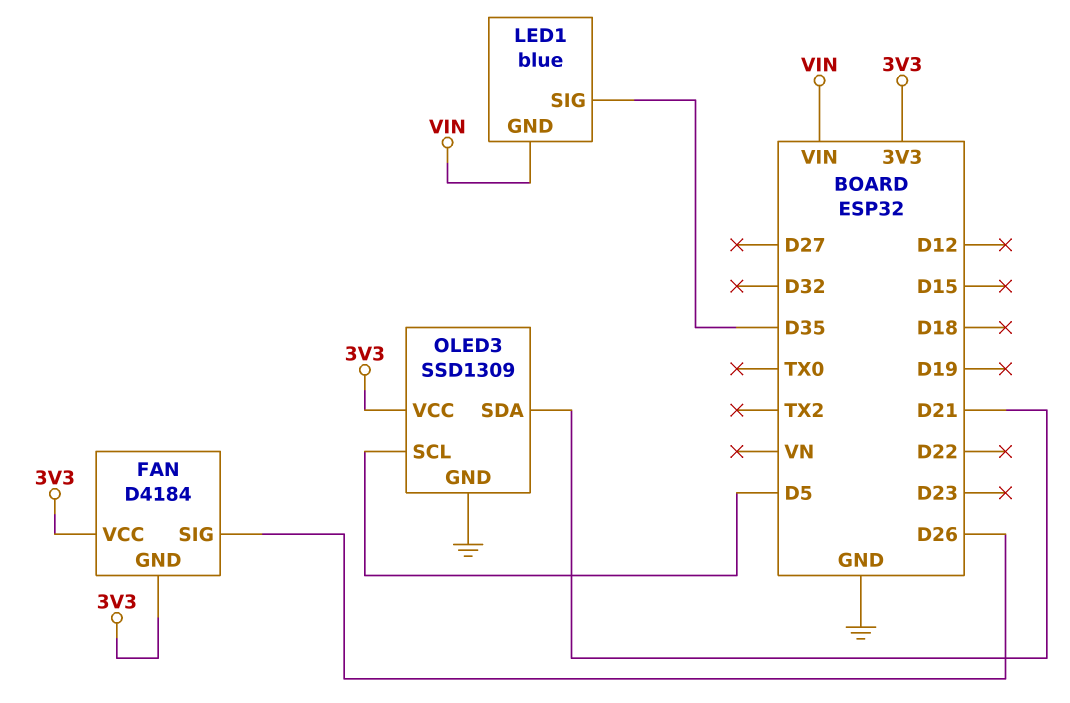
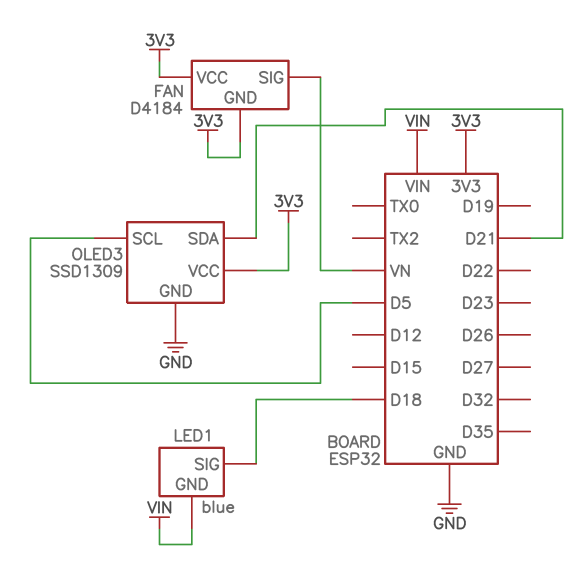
FAN pin SIG: D26 -> VN
LED1 pin SIG: D35 -> D18

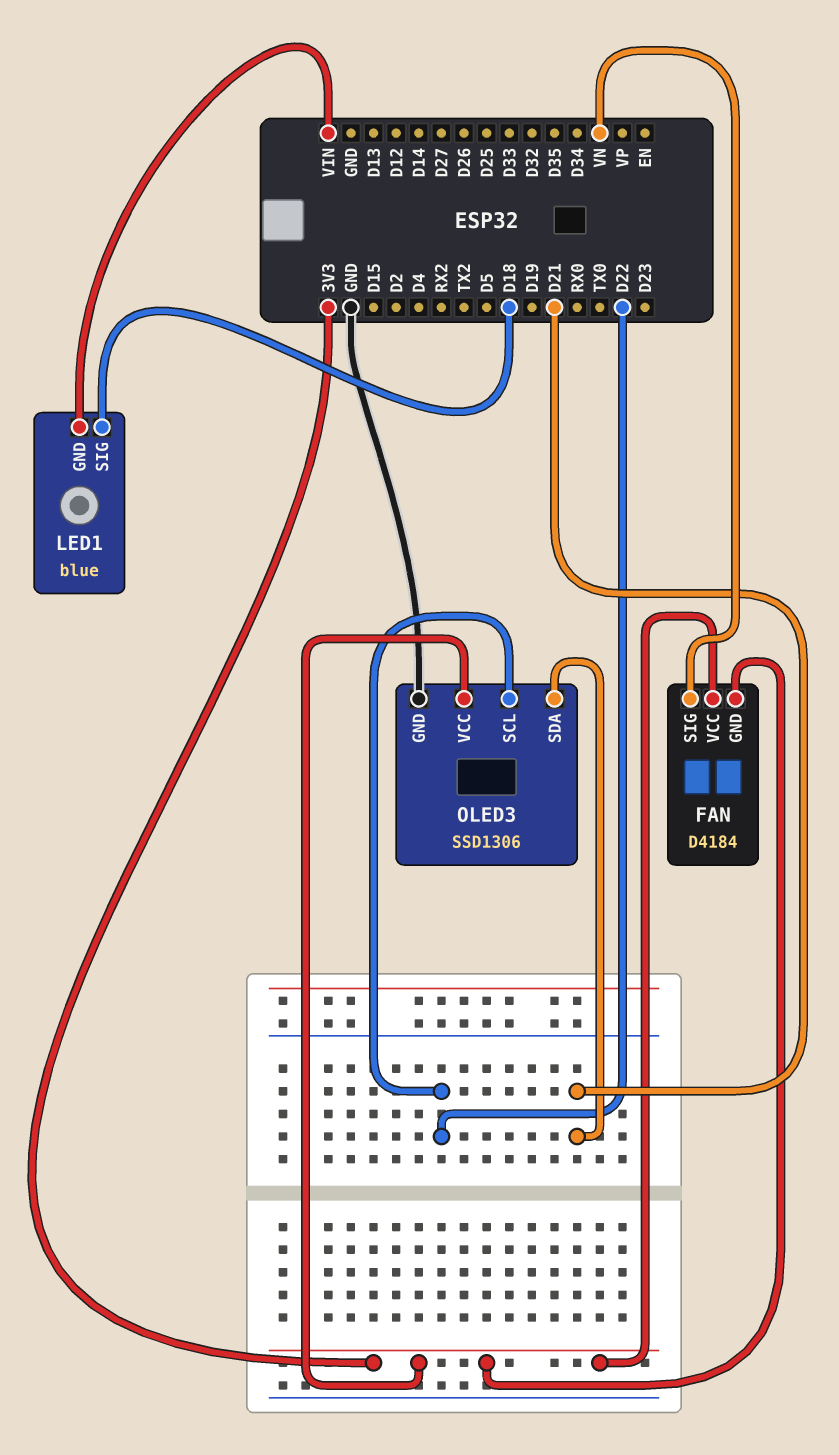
OLED3: SSD1309 -> SSD1306
OLED3 pin SCL: D5 -> D22

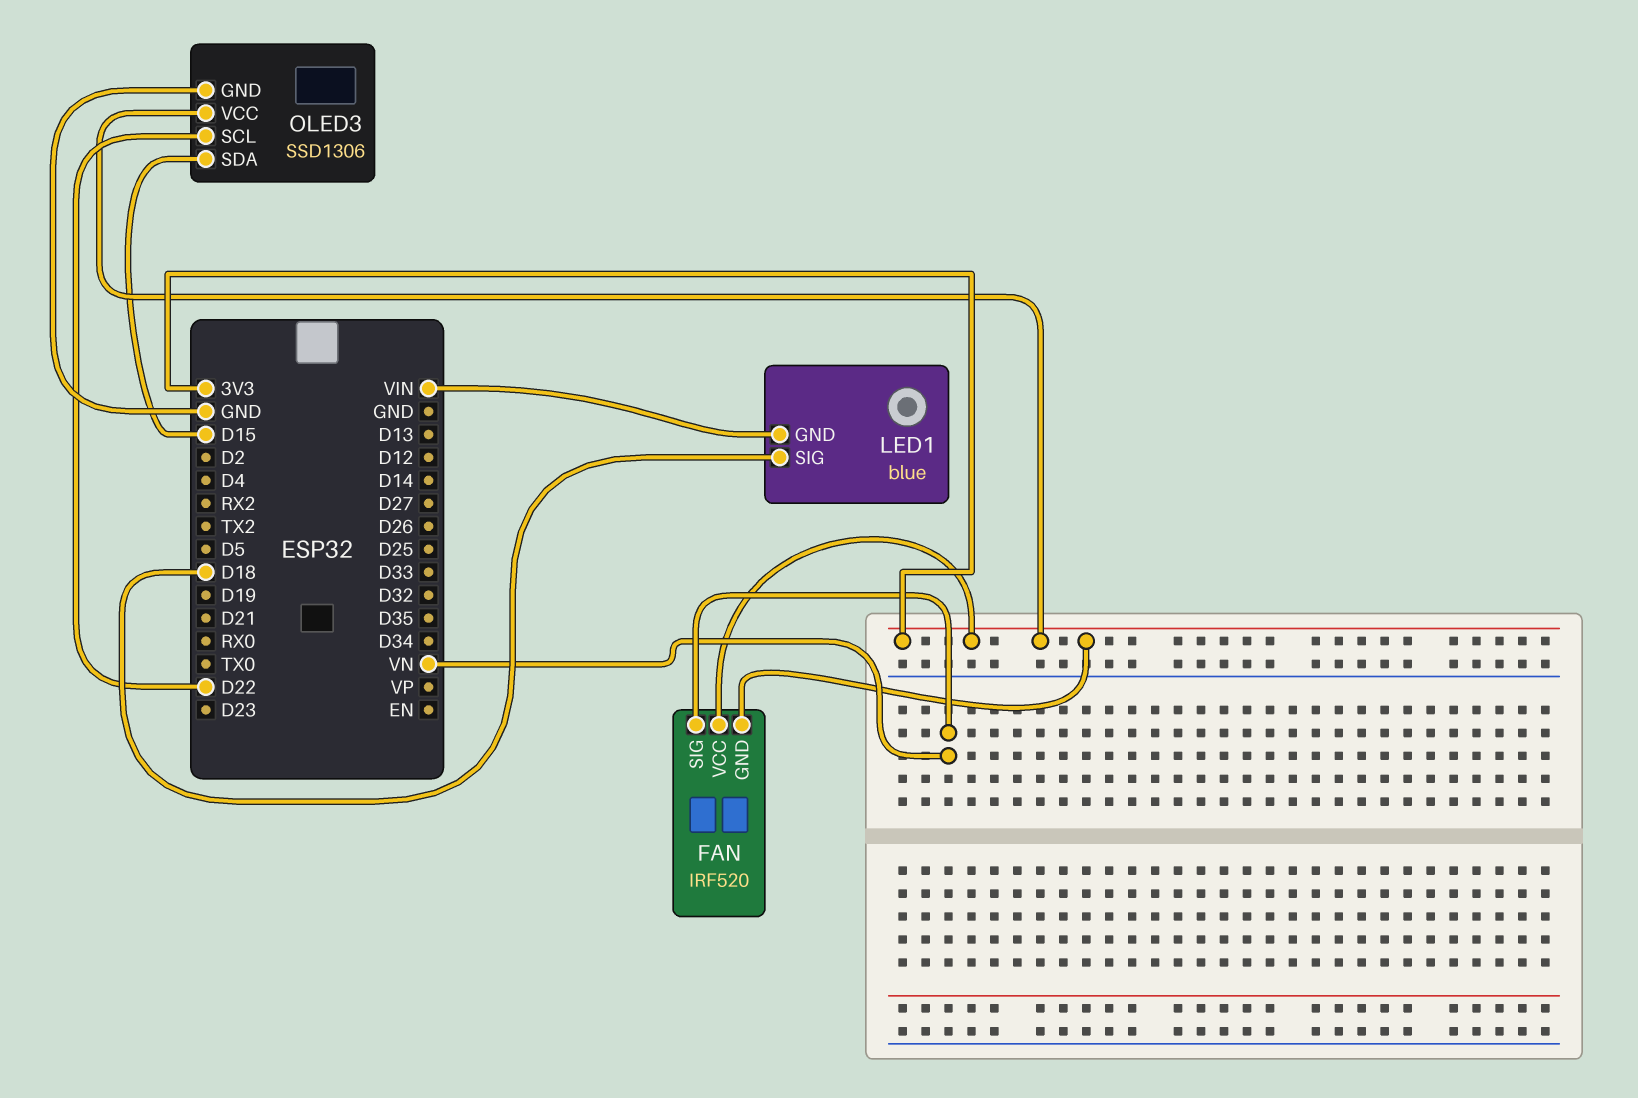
FAN: D4184 -> IRF520
OLED3 pin SDA: D21 -> D15

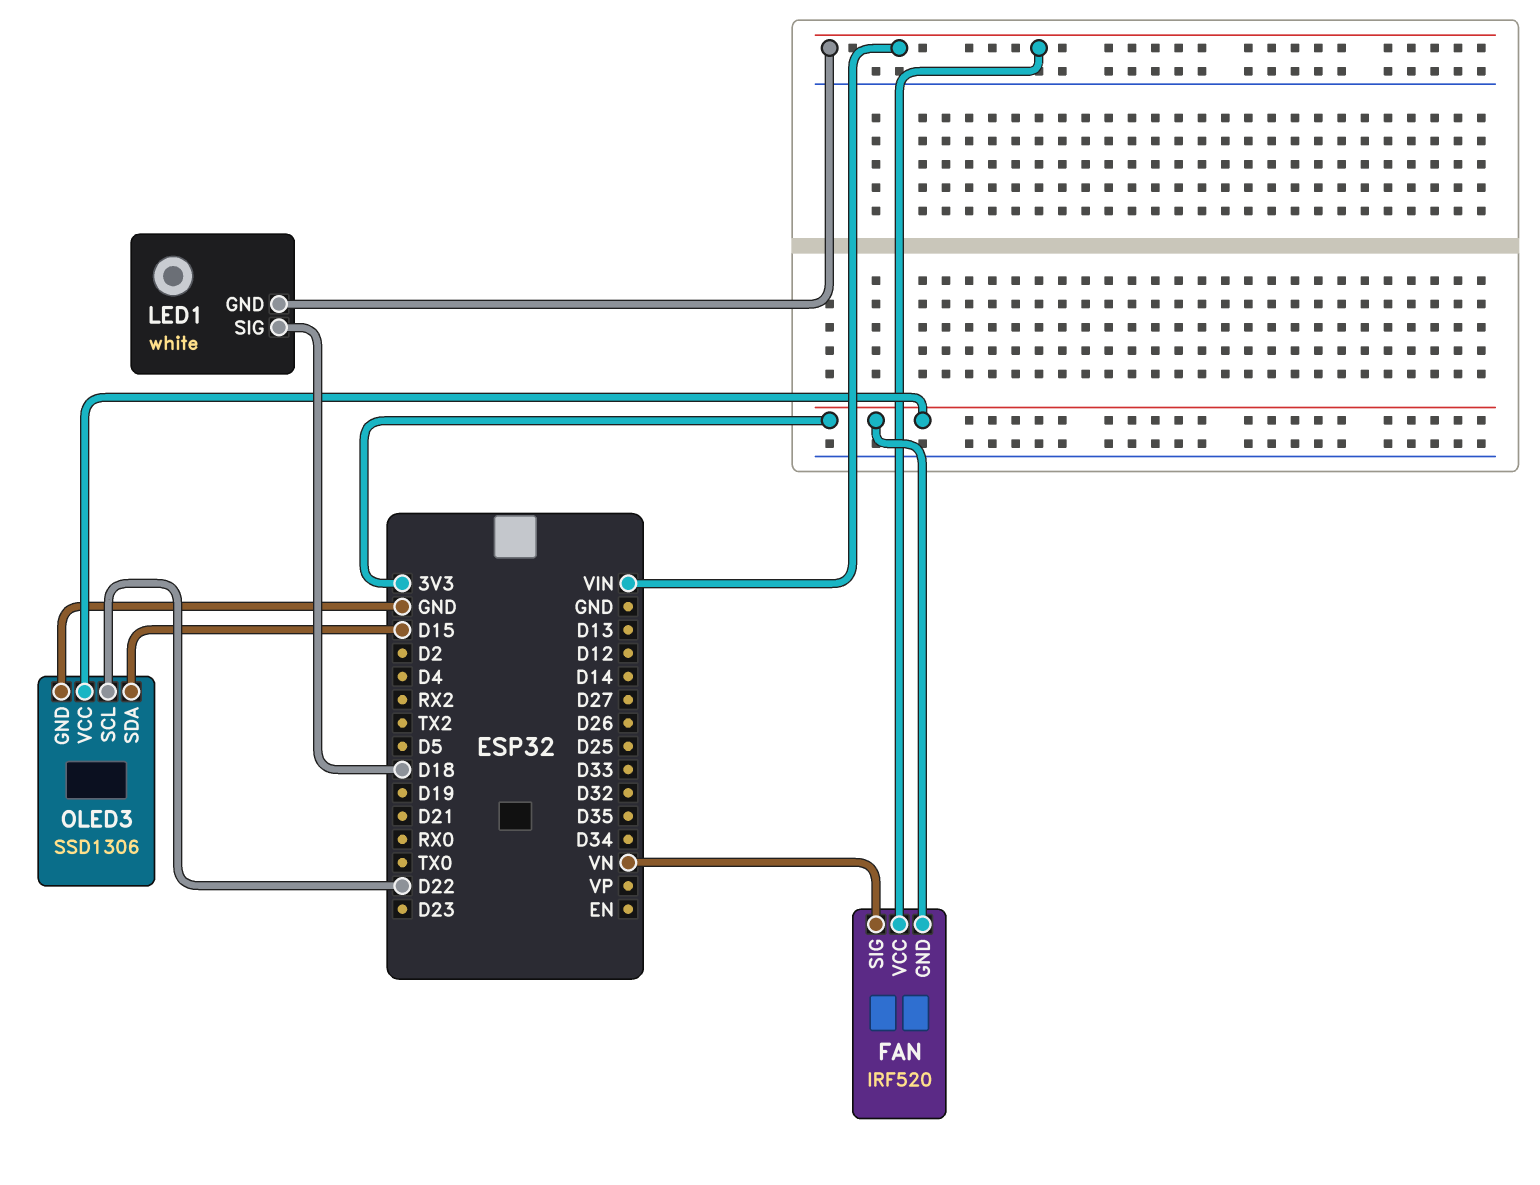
FAN pin VCC: 3V3 -> VIN
LED1: blue -> white

